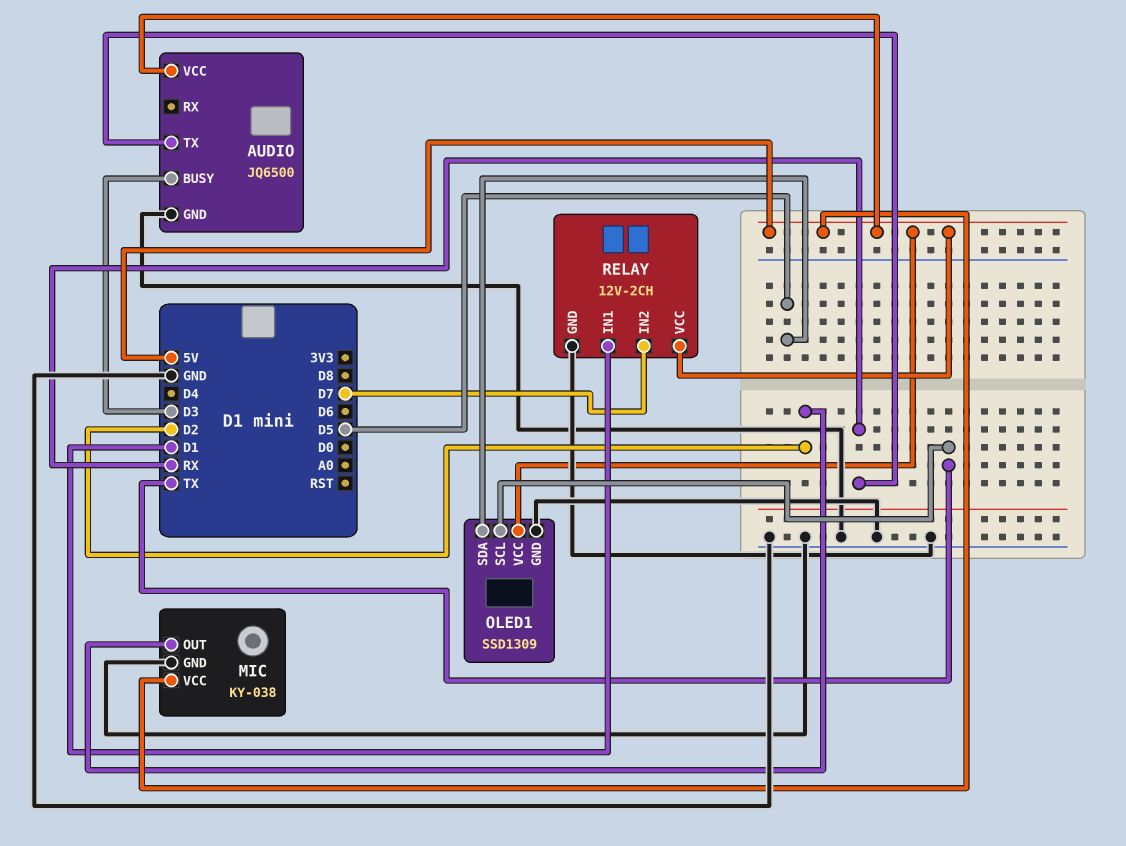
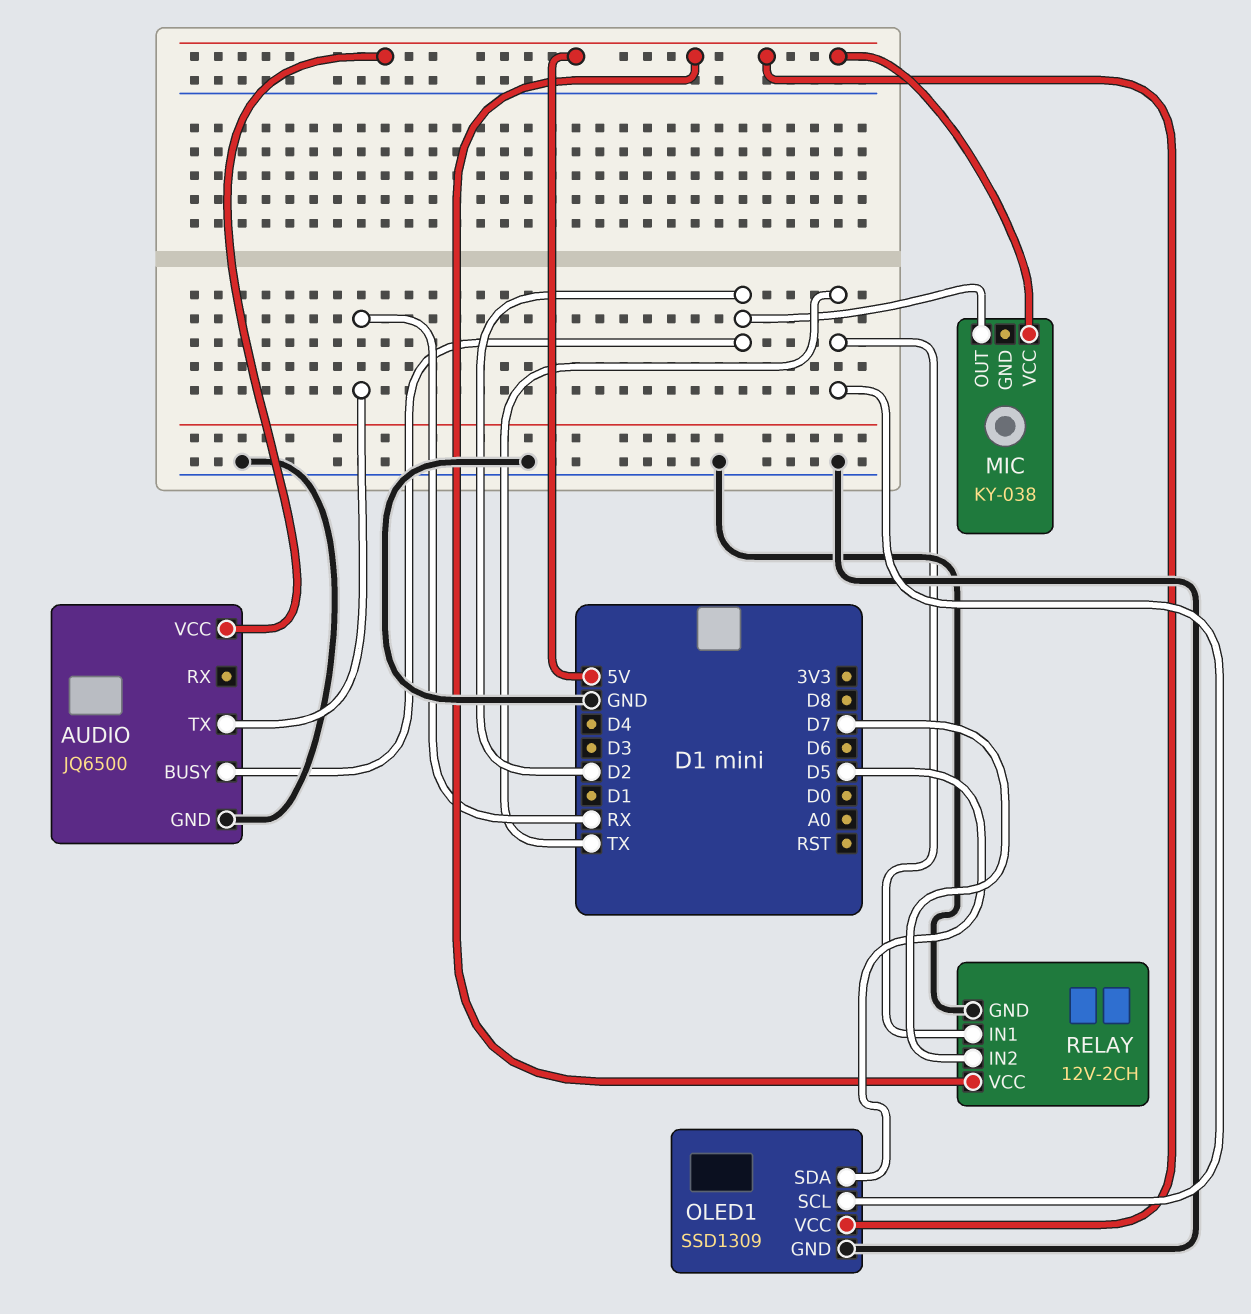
AUDIO pin BUSY: D3 -> D2
MIC pin GND: GND -> none
RELAY pin IN1: D1 -> TX

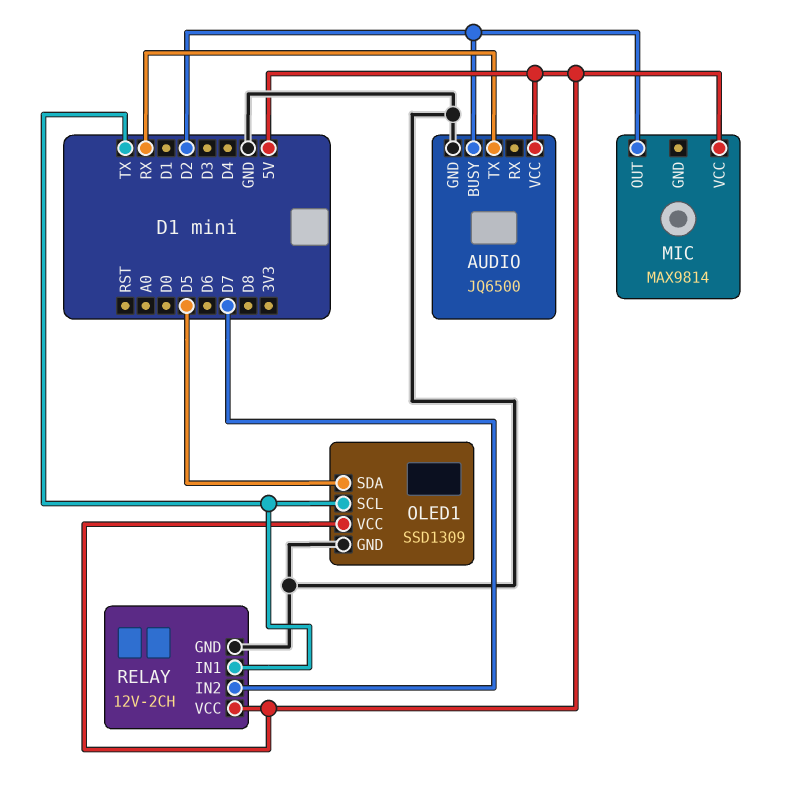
MIC: KY-038 -> MAX9814

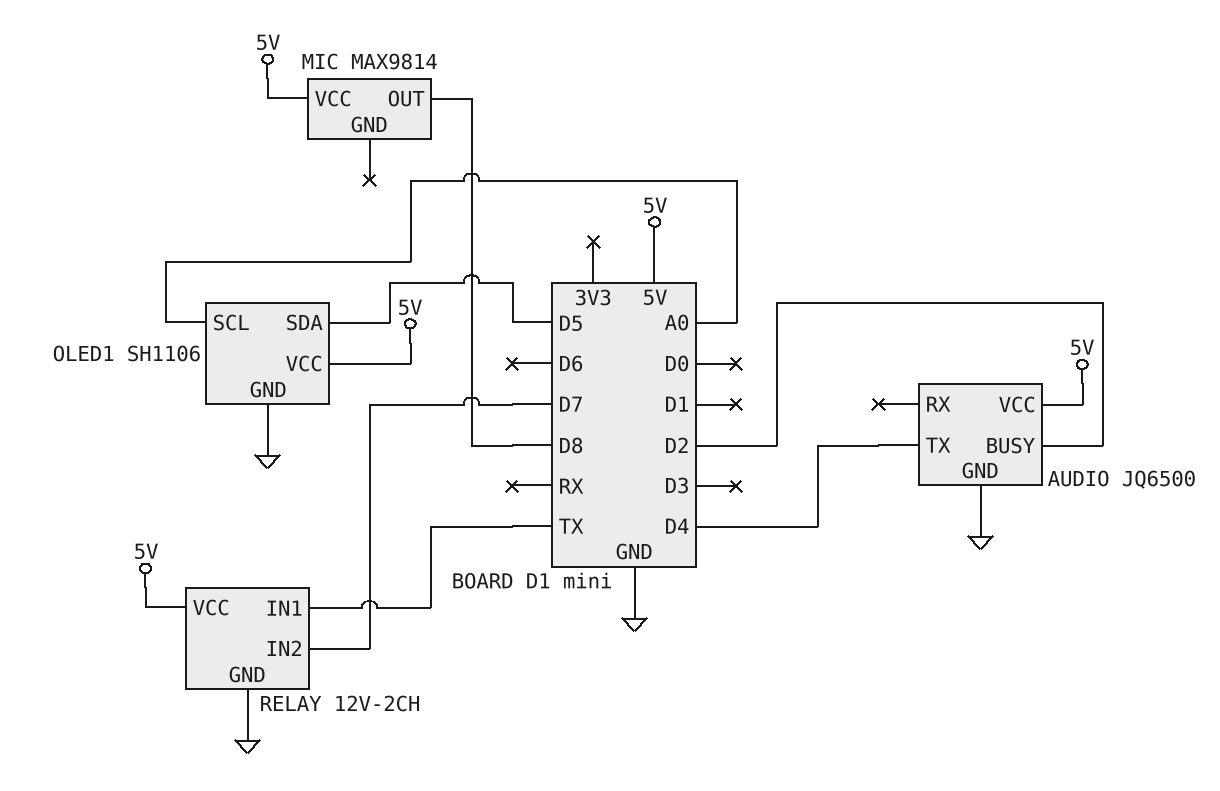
AUDIO pin TX: RX -> D4
MIC pin OUT: D2 -> D8
OLED1: SSD1309 -> SH1106
OLED1 pin SCL: TX -> A0

